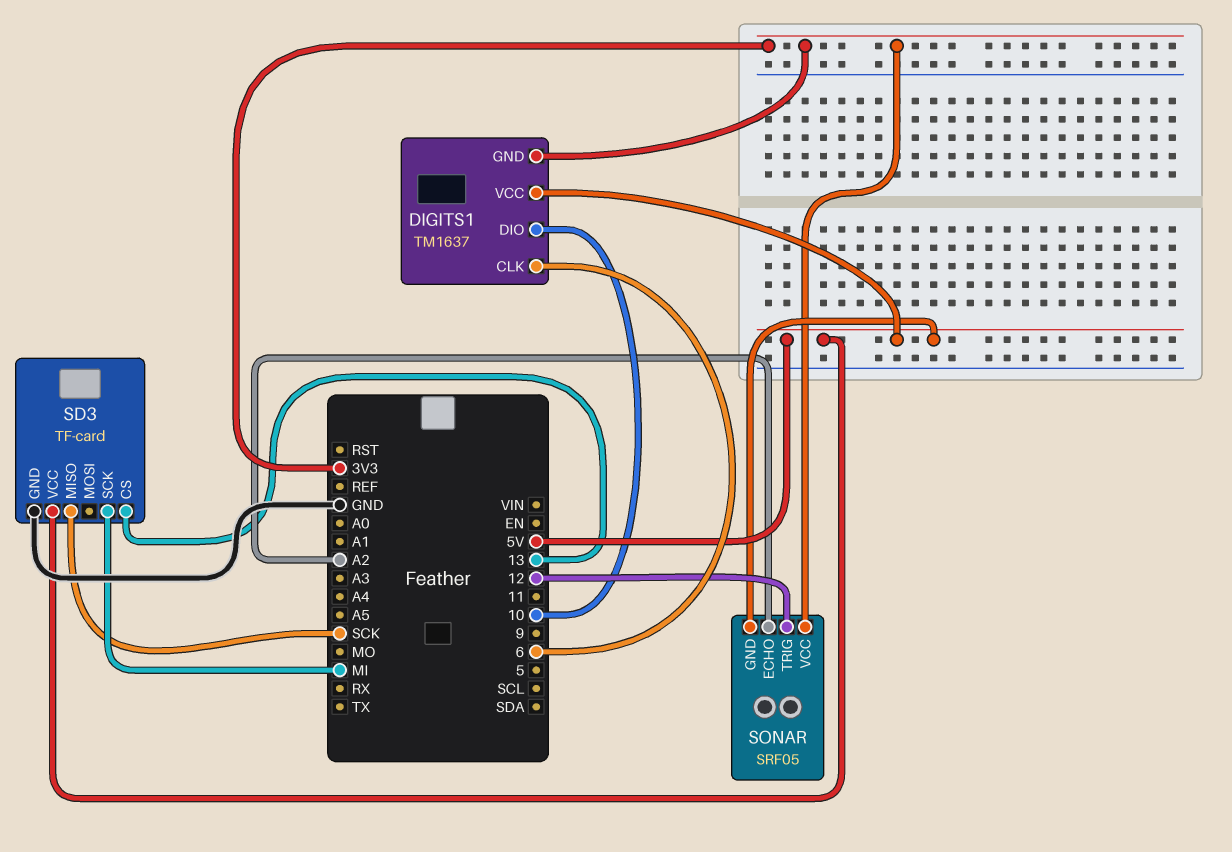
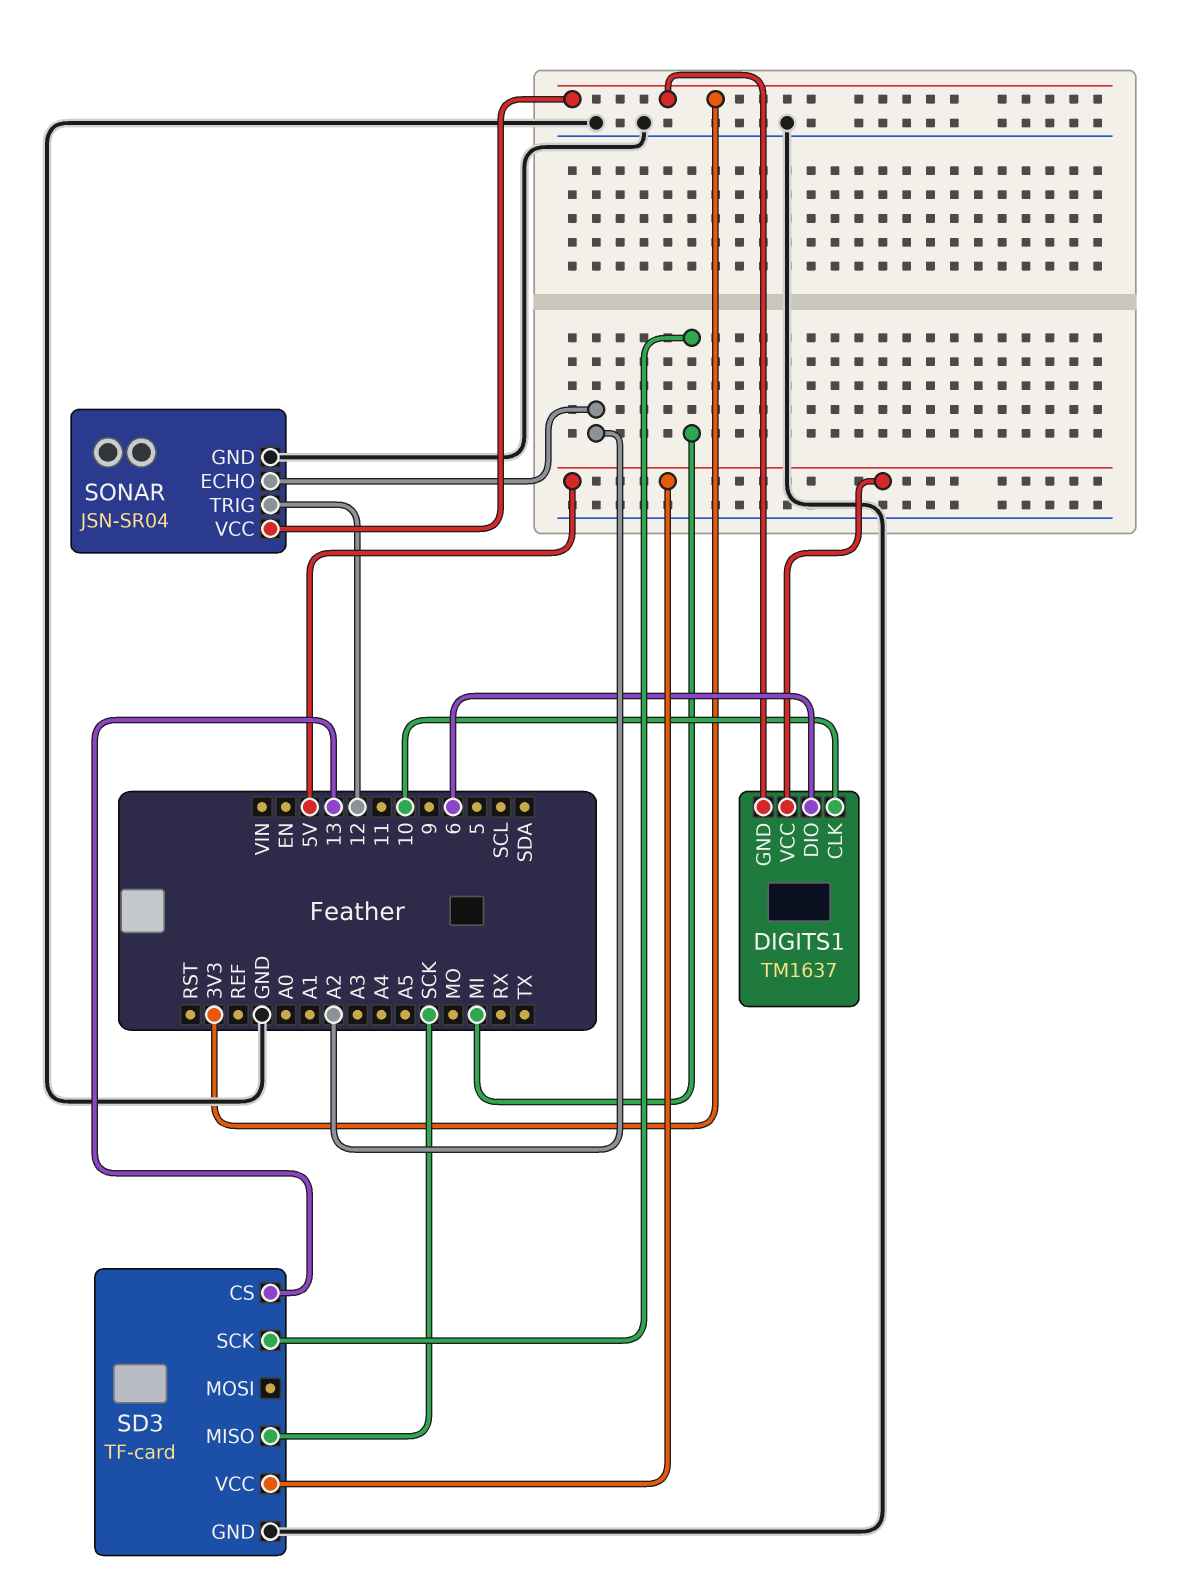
DIGITS1 pin CLK: 6 -> 10
DIGITS1 pin DIO: 10 -> 6
SONAR: SRF05 -> JSN-SR04
SONAR pin GND: 5V -> GND

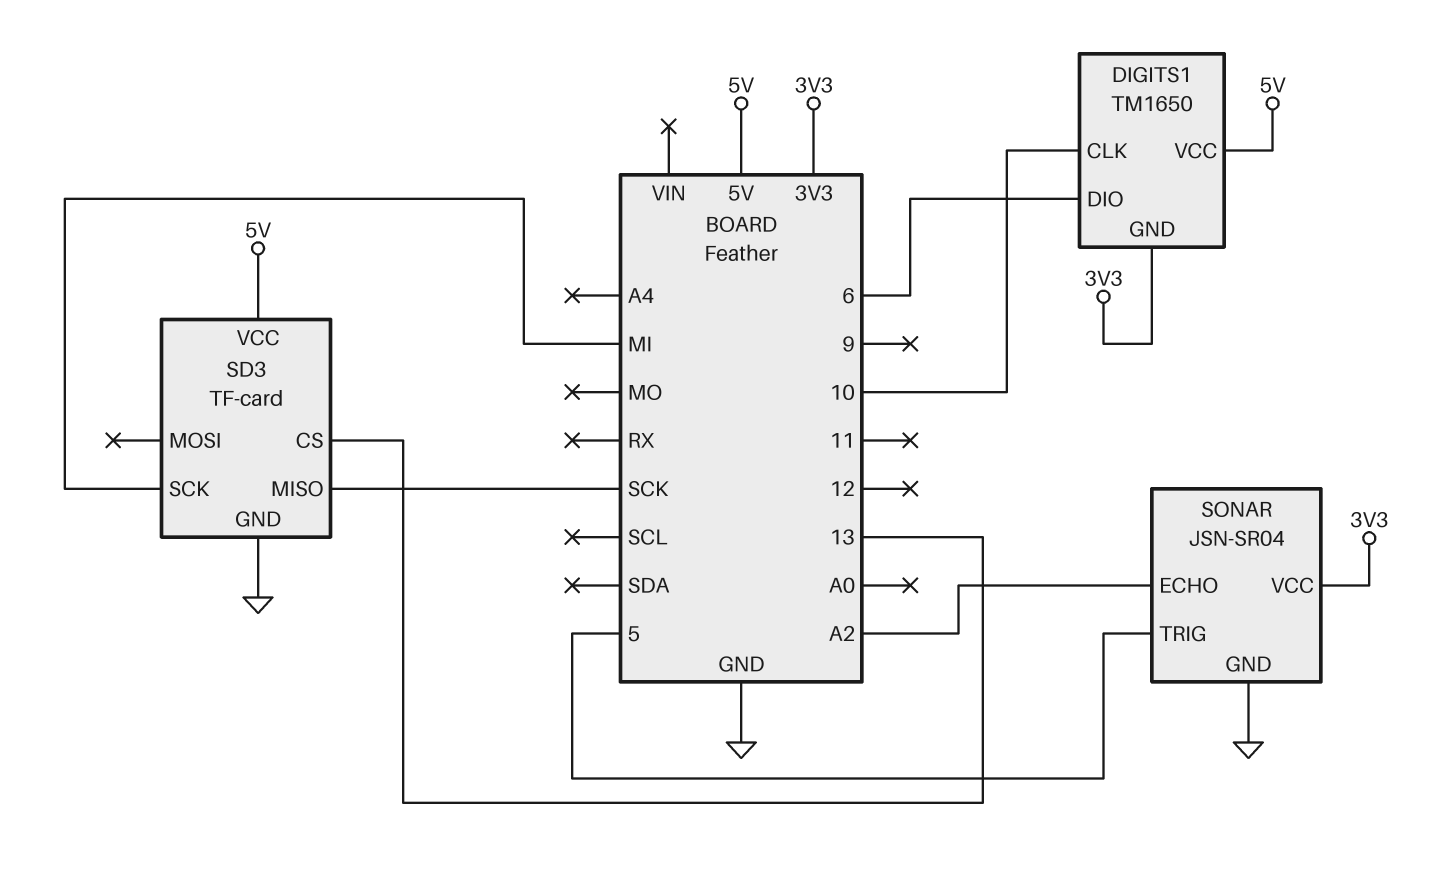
DIGITS1: TM1637 -> TM1650
SONAR pin TRIG: 12 -> 5

